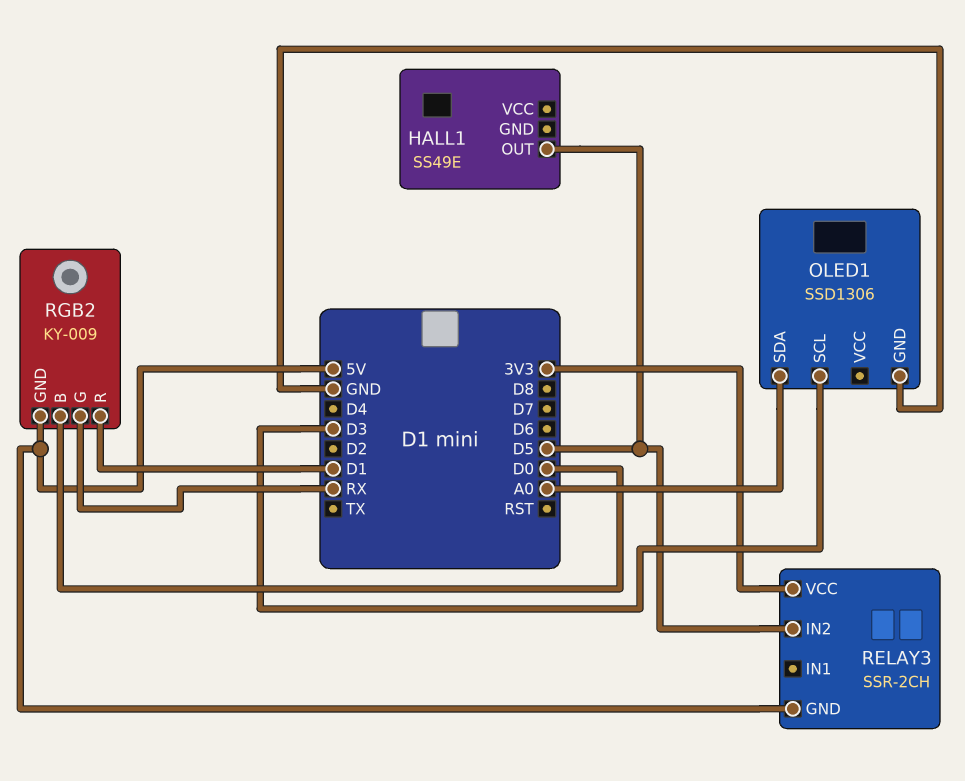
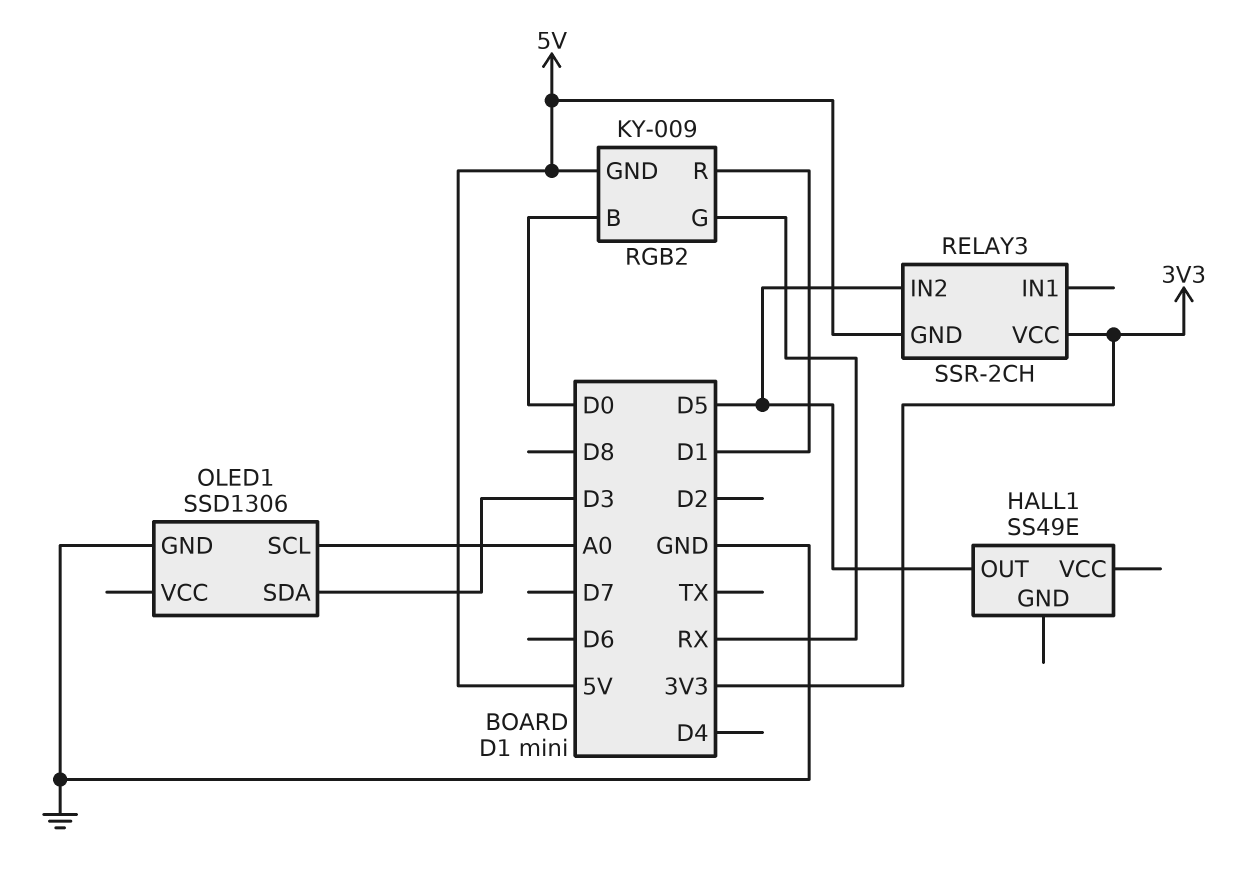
OLED1 pin SCL: D3 -> A0
OLED1 pin SDA: A0 -> D3

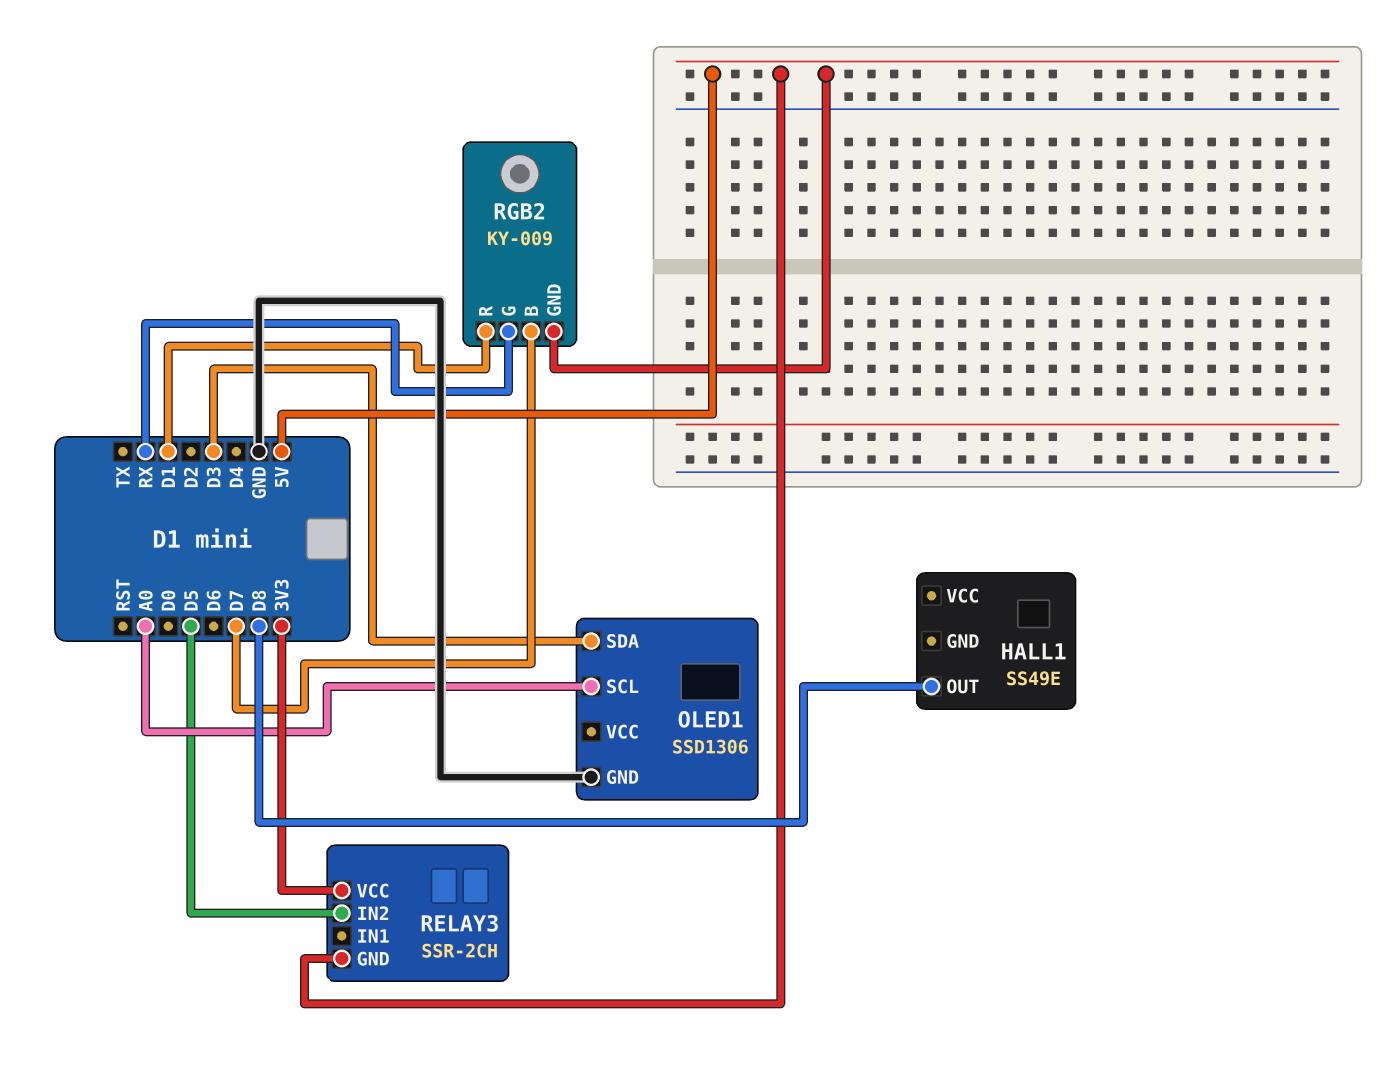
HALL1 pin OUT: D5 -> D8
RGB2 pin B: D0 -> D7

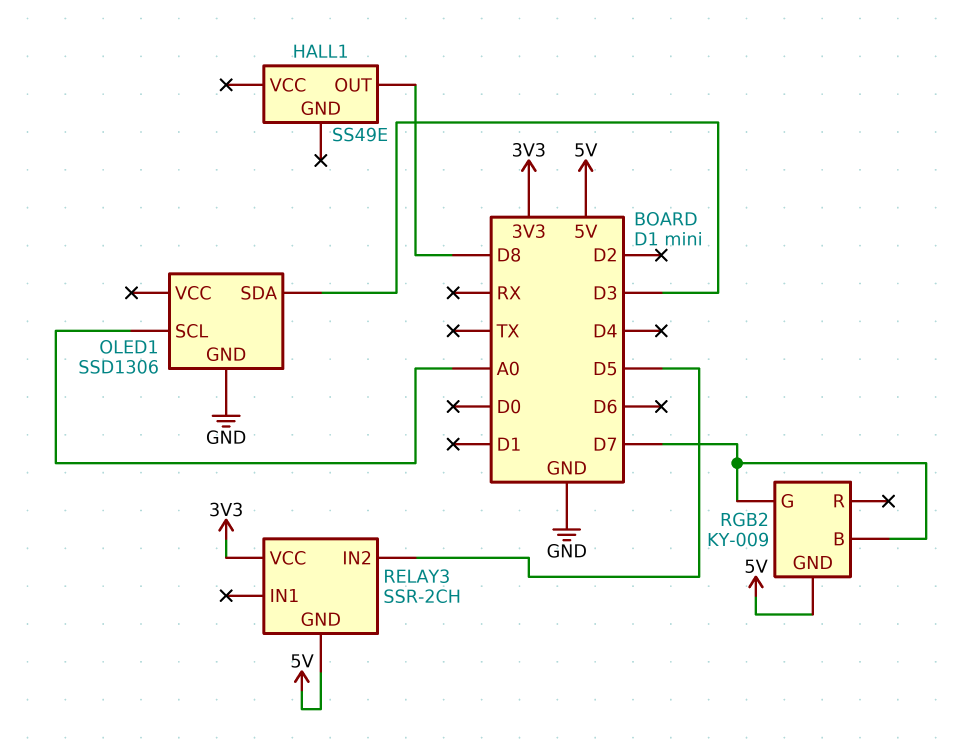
RGB2 pin G: RX -> D7
RGB2 pin R: D1 -> none

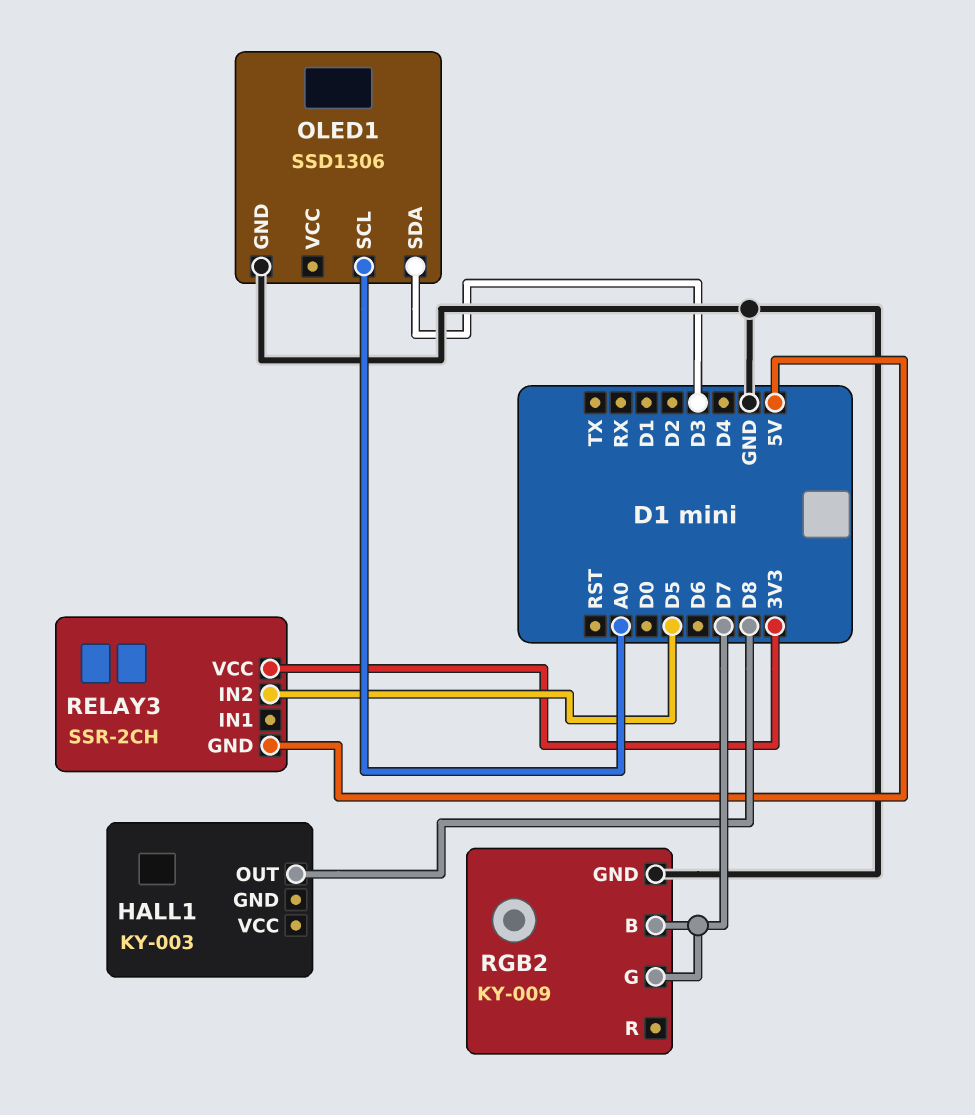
HALL1: SS49E -> KY-003
RGB2 pin GND: 5V -> GND

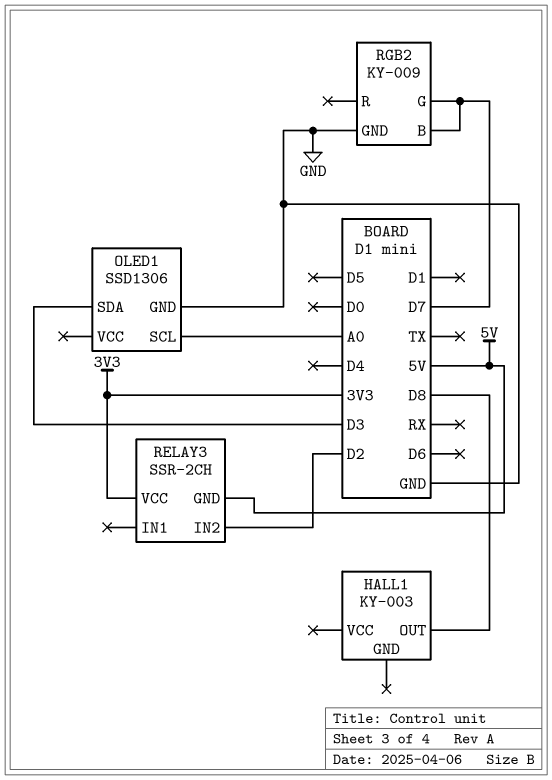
RELAY3 pin IN2: D5 -> D2

